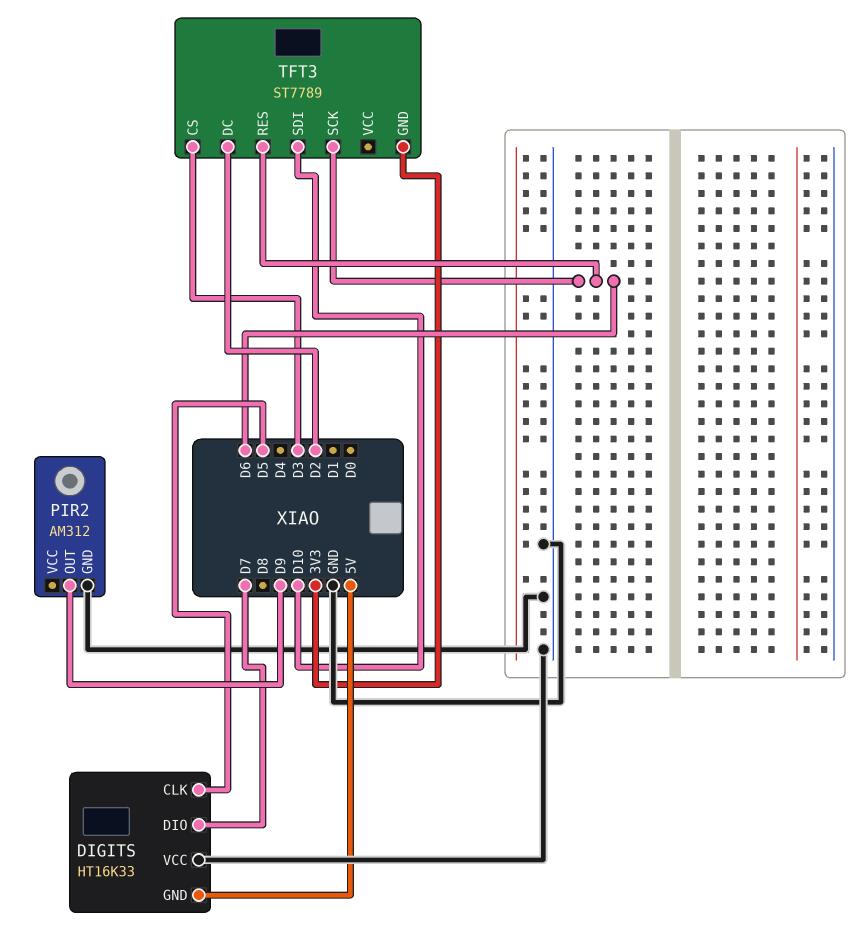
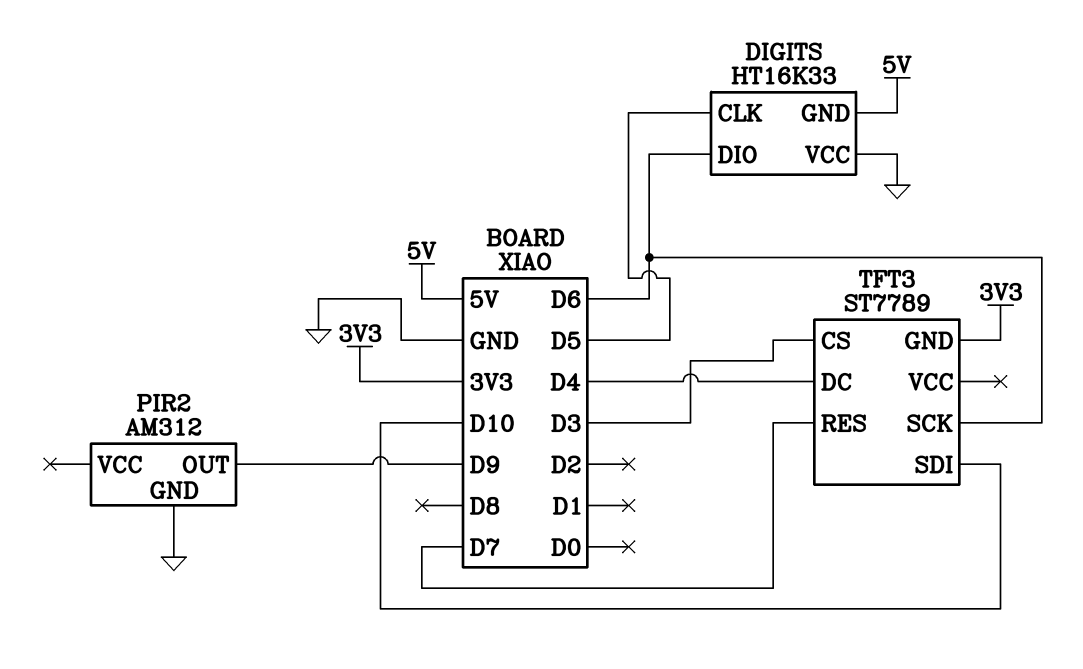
DIGITS pin DIO: D7 -> D6
TFT3 pin DC: D2 -> D4
TFT3 pin RES: D6 -> D7

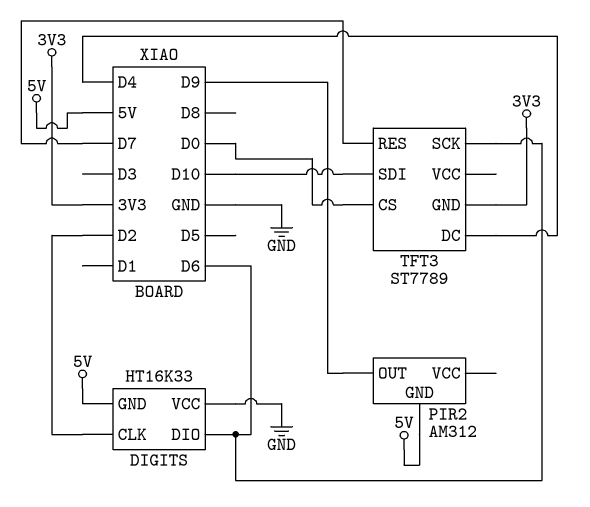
DIGITS pin CLK: D5 -> D2
PIR2 pin GND: GND -> 5V
TFT3 pin CS: D3 -> D0

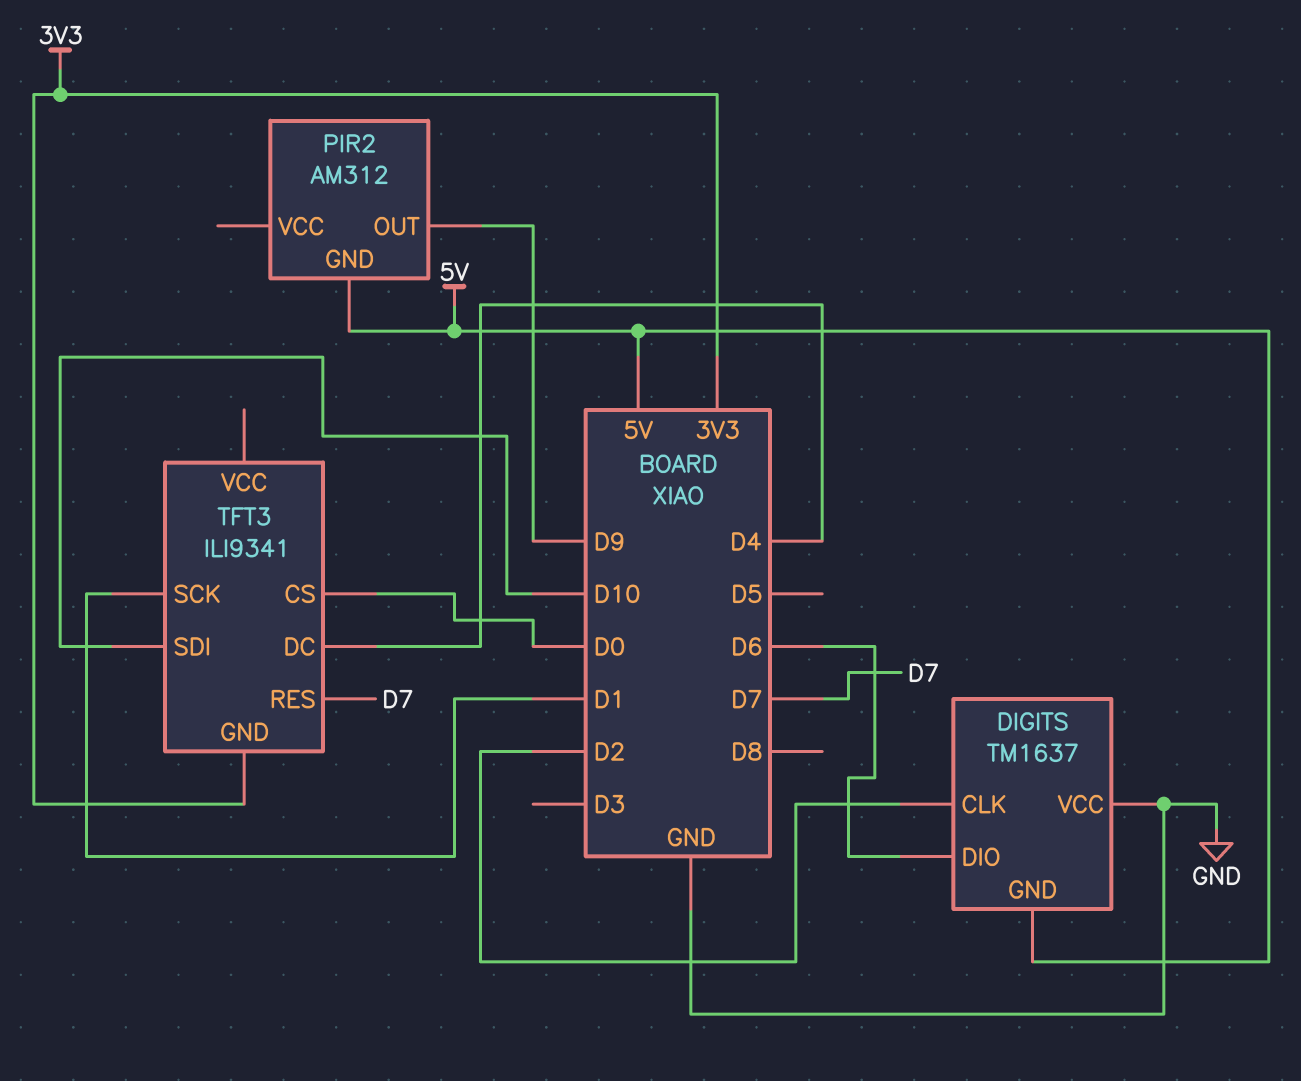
DIGITS: HT16K33 -> TM1637
TFT3: ST7789 -> ILI9341
TFT3 pin SCK: D6 -> D1

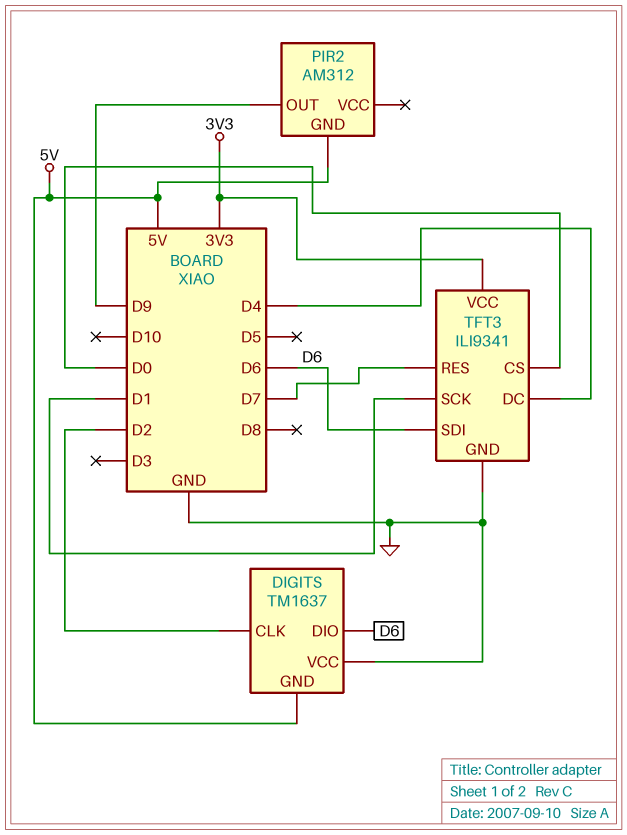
TFT3 pin GND: 3V3 -> GND
TFT3 pin SDI: D10 -> D6
TFT3 pin VCC: none -> 3V3

